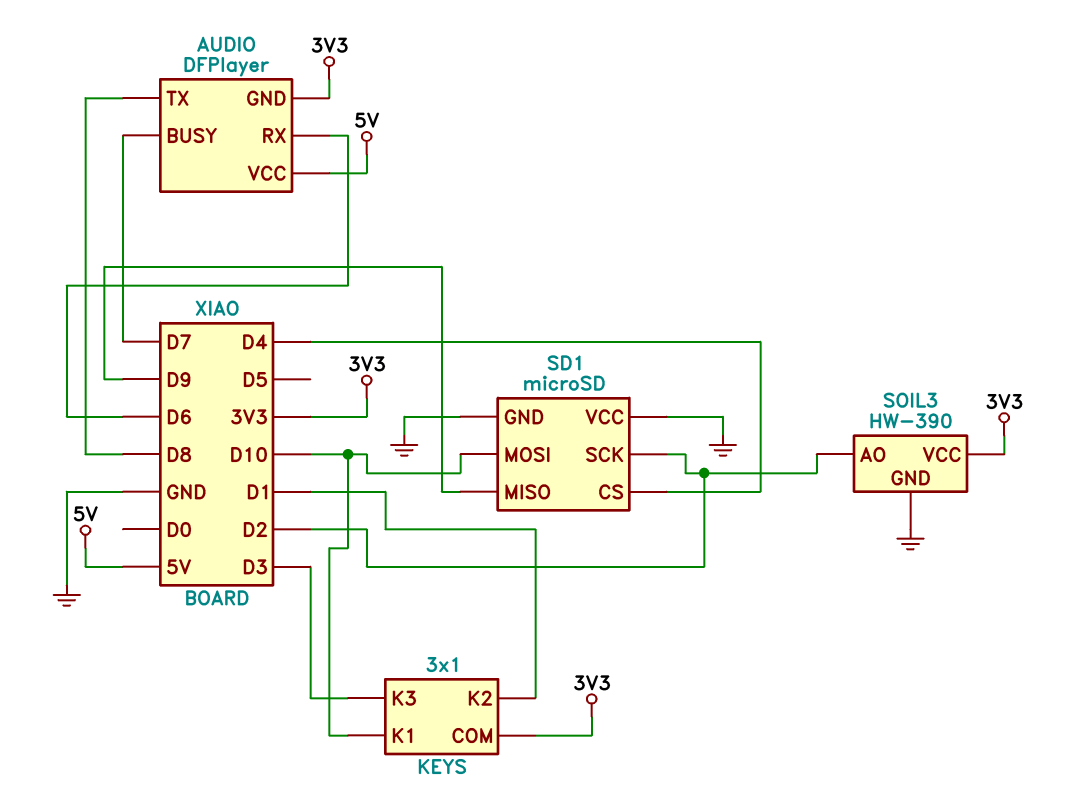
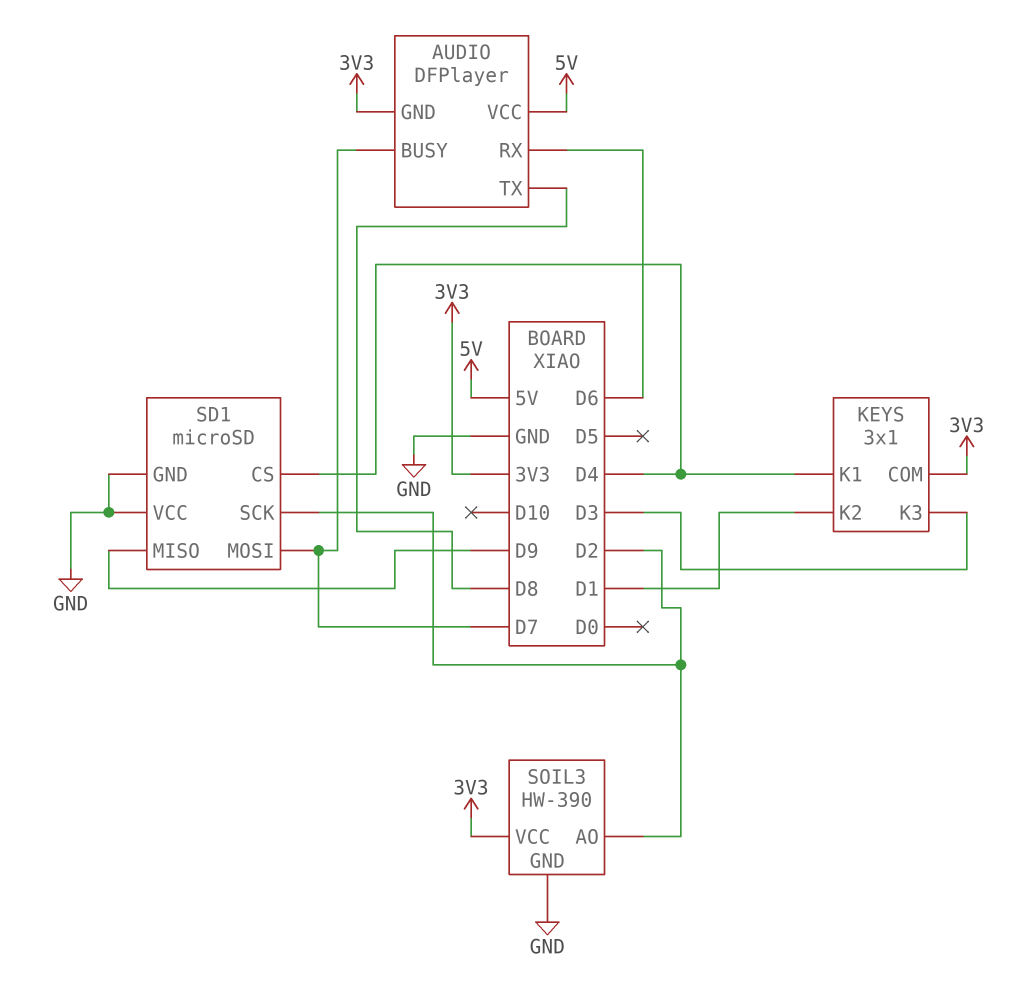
KEYS pin K1: D10 -> D4
SD1 pin MOSI: D10 -> D7

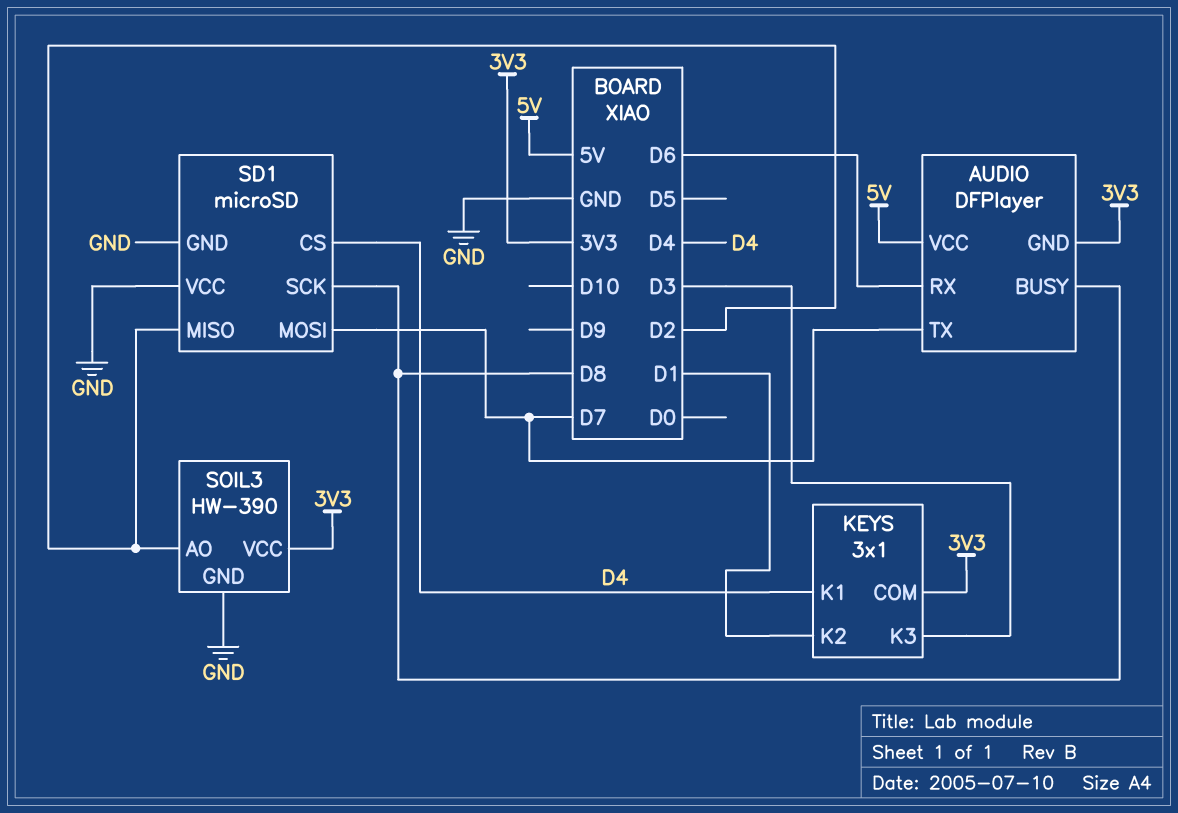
AUDIO pin BUSY: D7 -> D8
AUDIO pin TX: D8 -> D7
SD1 pin MISO: D9 -> D2
SD1 pin SCK: D2 -> D8

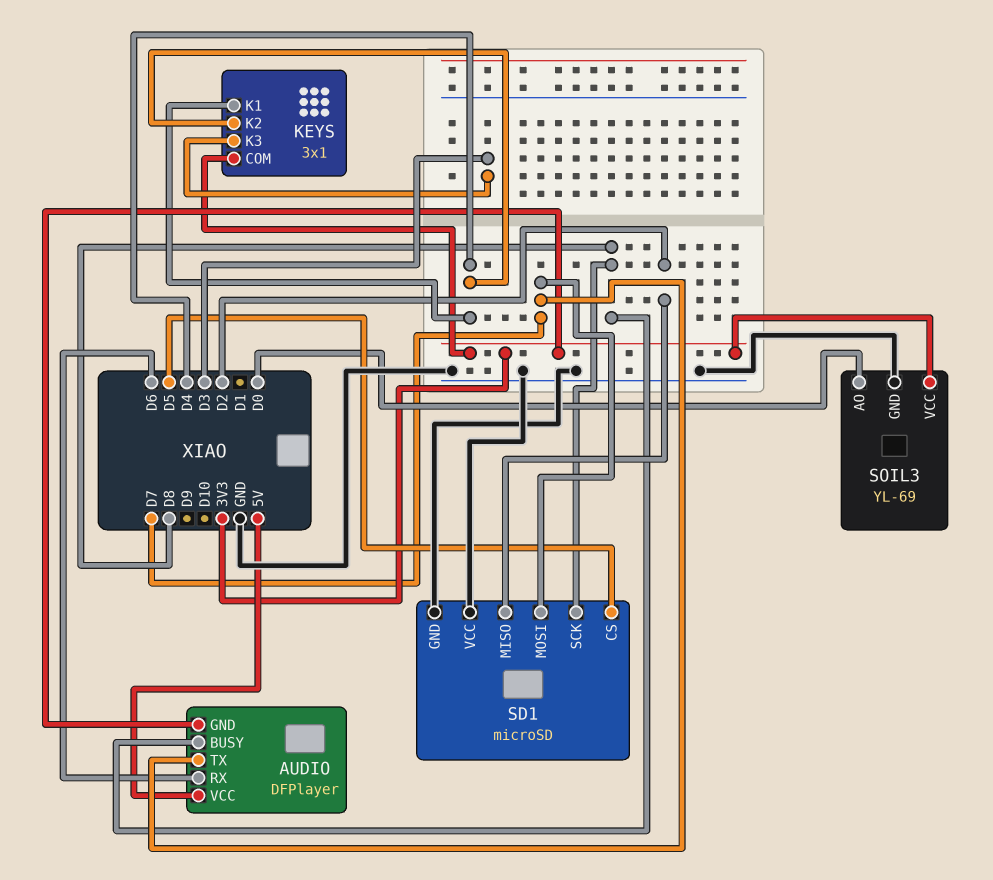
KEYS pin K2: D1 -> D4
SD1 pin CS: D4 -> D5
SOIL3: HW-390 -> YL-69
SOIL3 pin AO: D2 -> D0

